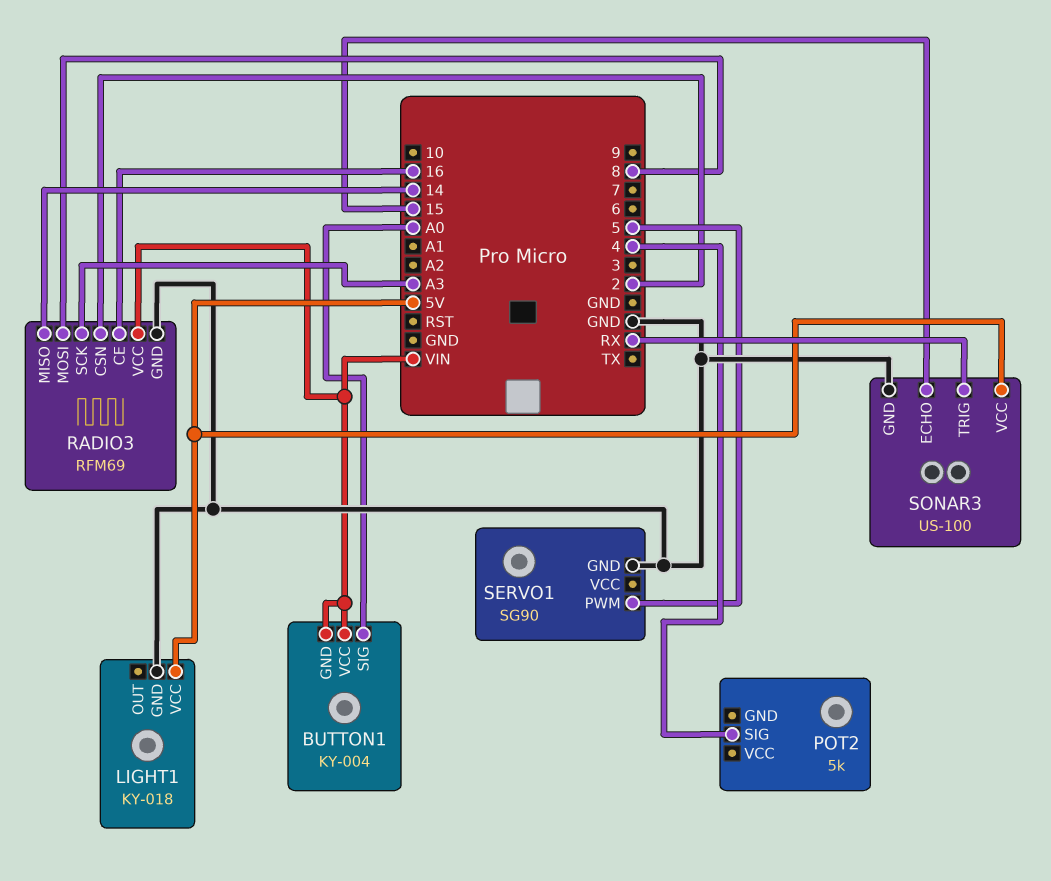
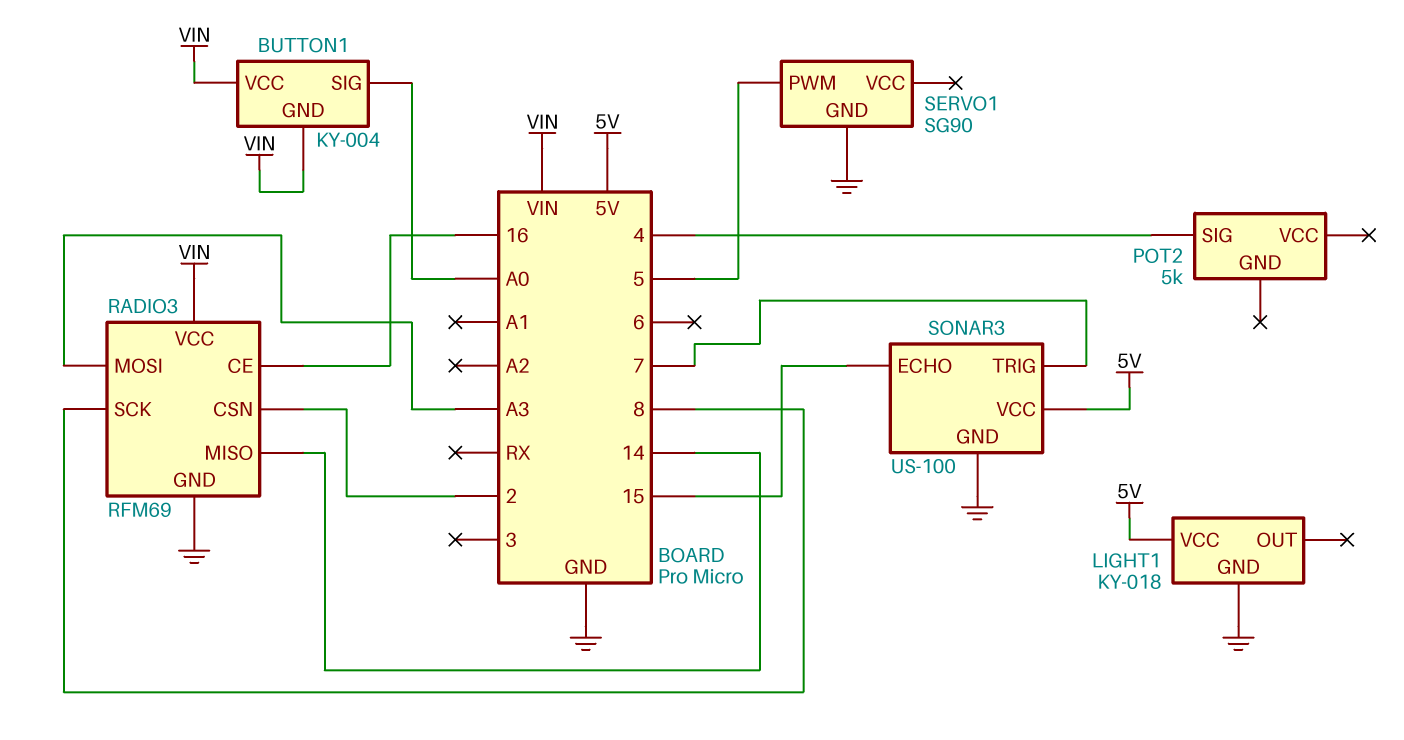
RADIO3 pin MOSI: 8 -> A3
RADIO3 pin SCK: A3 -> 8
SONAR3 pin TRIG: RX -> 7

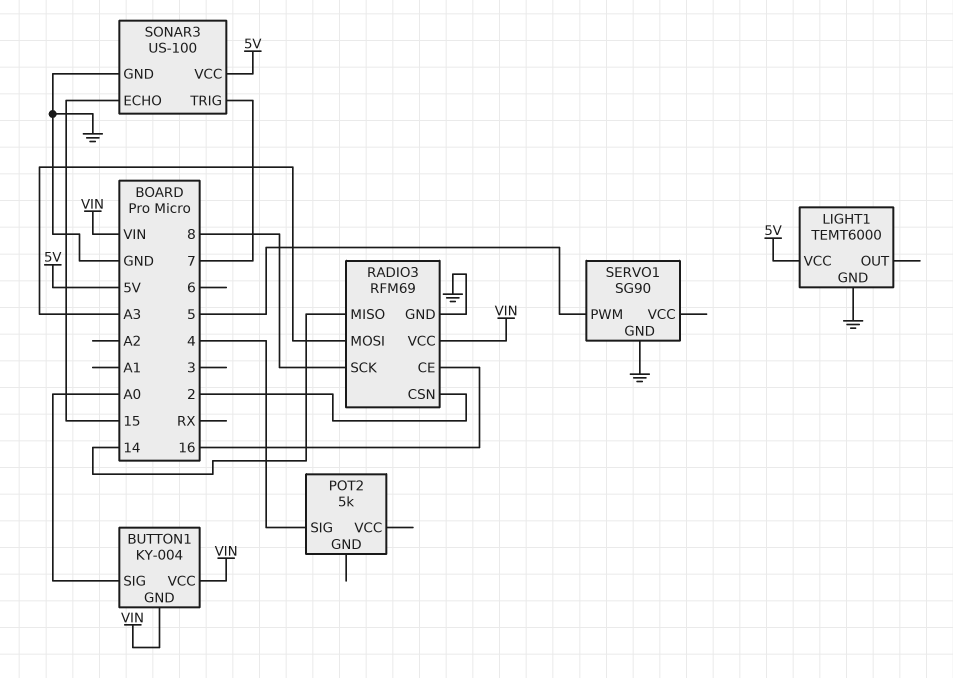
LIGHT1: KY-018 -> TEMT6000

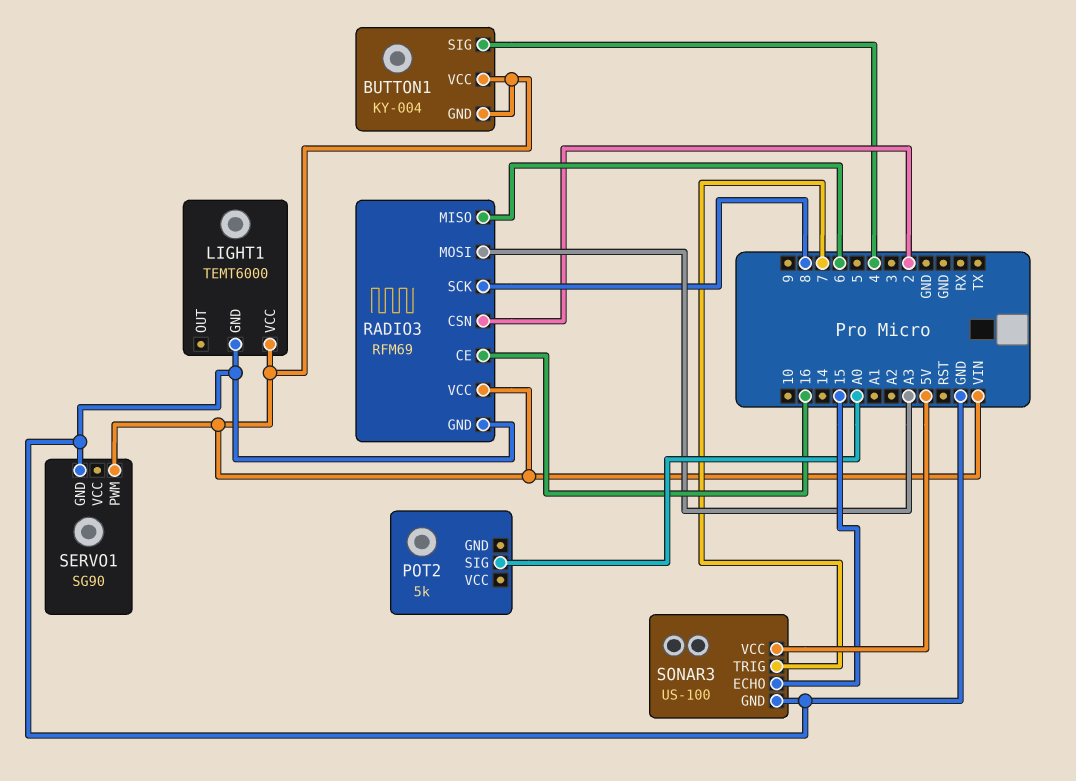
BUTTON1 pin SIG: A0 -> 4
LIGHT1 pin VCC: 5V -> VIN
POT2 pin SIG: 4 -> A0
RADIO3 pin MISO: 14 -> 6
SERVO1 pin PWM: 5 -> VIN

